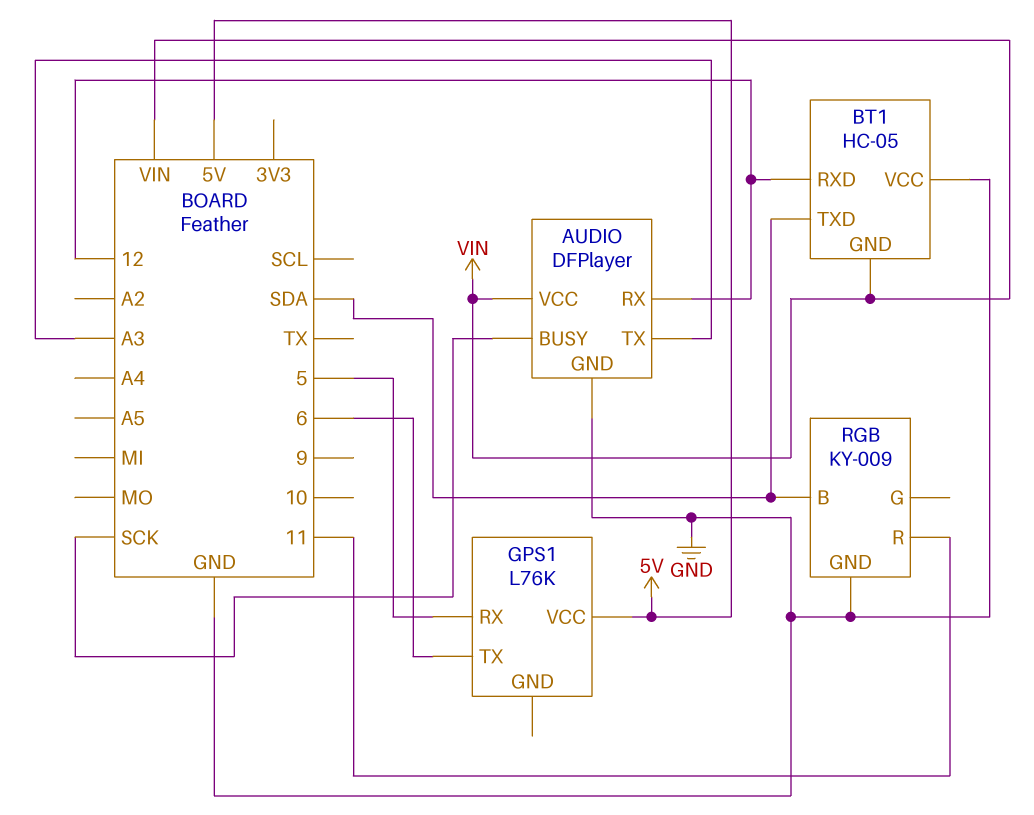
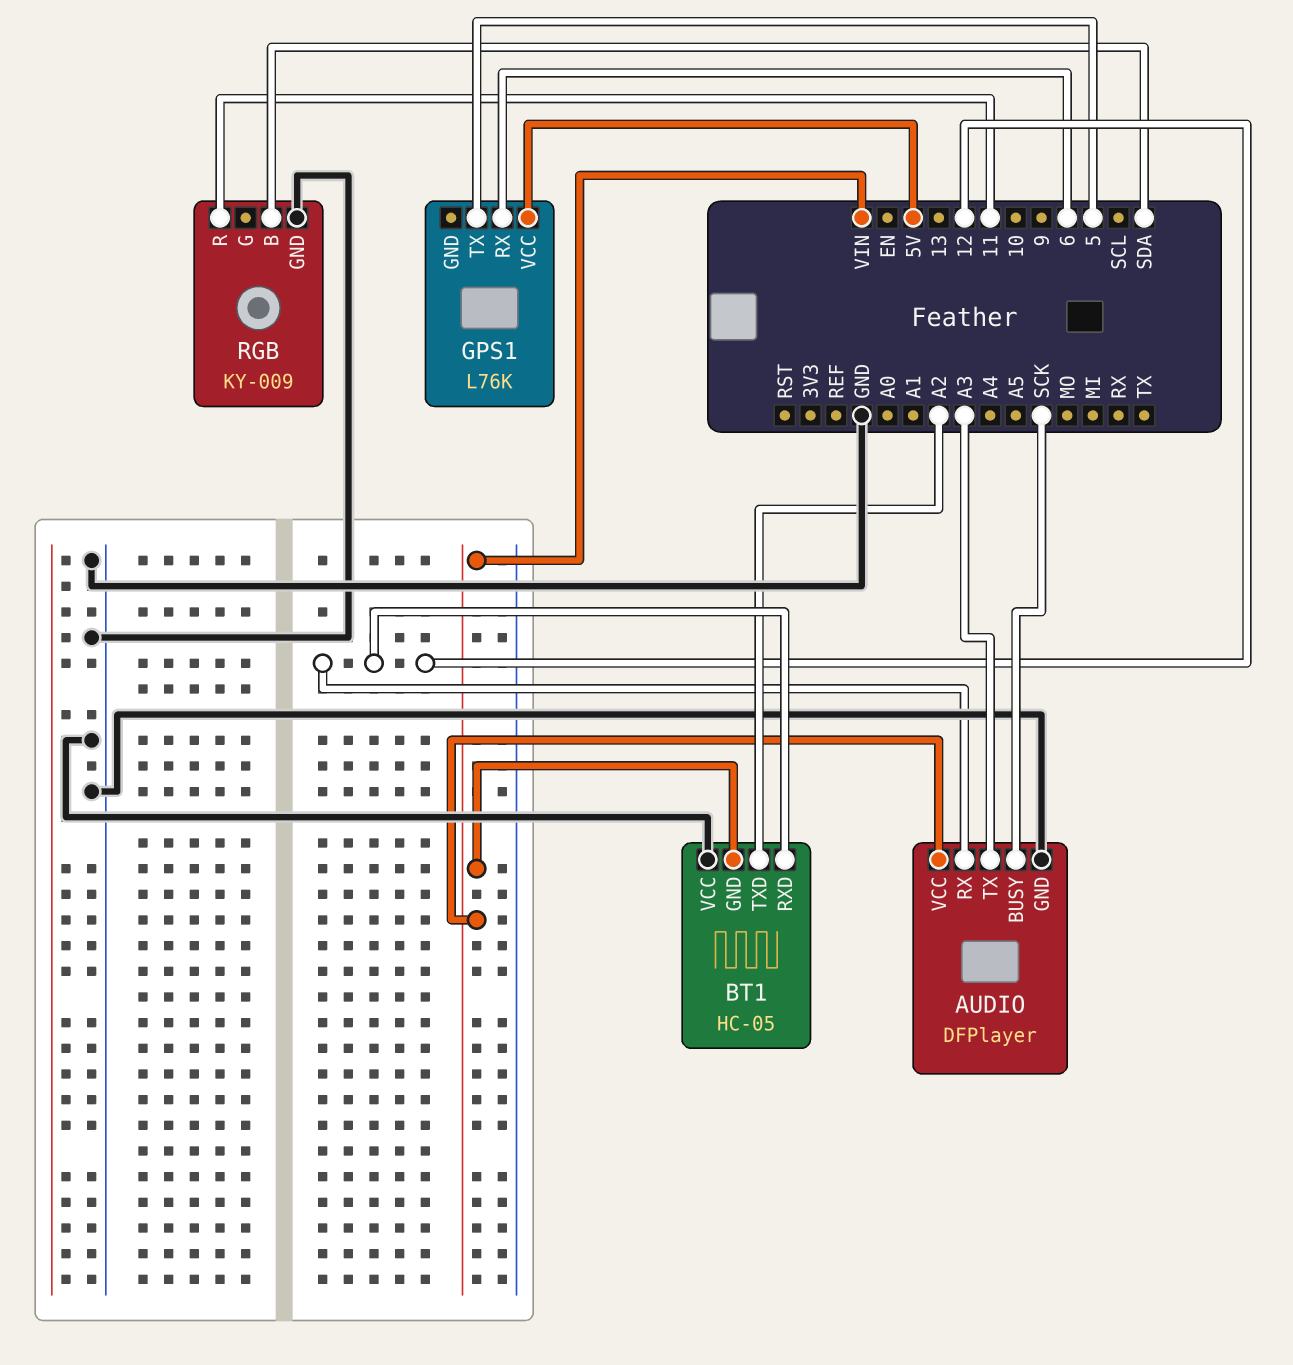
BT1 pin TXD: SDA -> A2
GPS1 pin RX: 5 -> 6
GPS1 pin TX: 6 -> 5

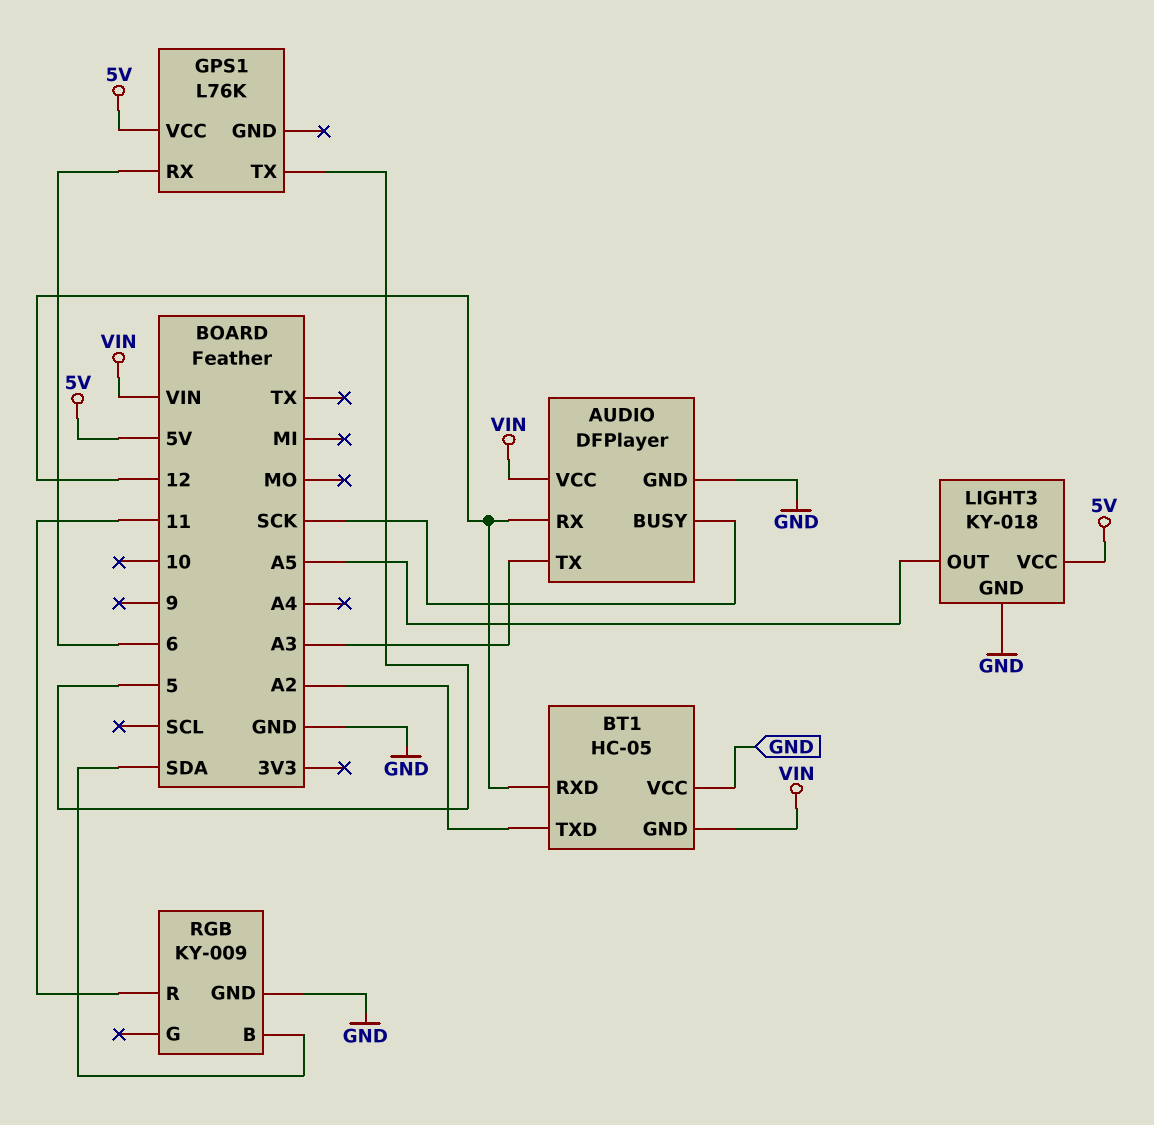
LIGHT3: none -> KY-018
LIGHT3 pin GND: none -> GND
LIGHT3 pin OUT: none -> A5
LIGHT3 pin VCC: none -> 5V

